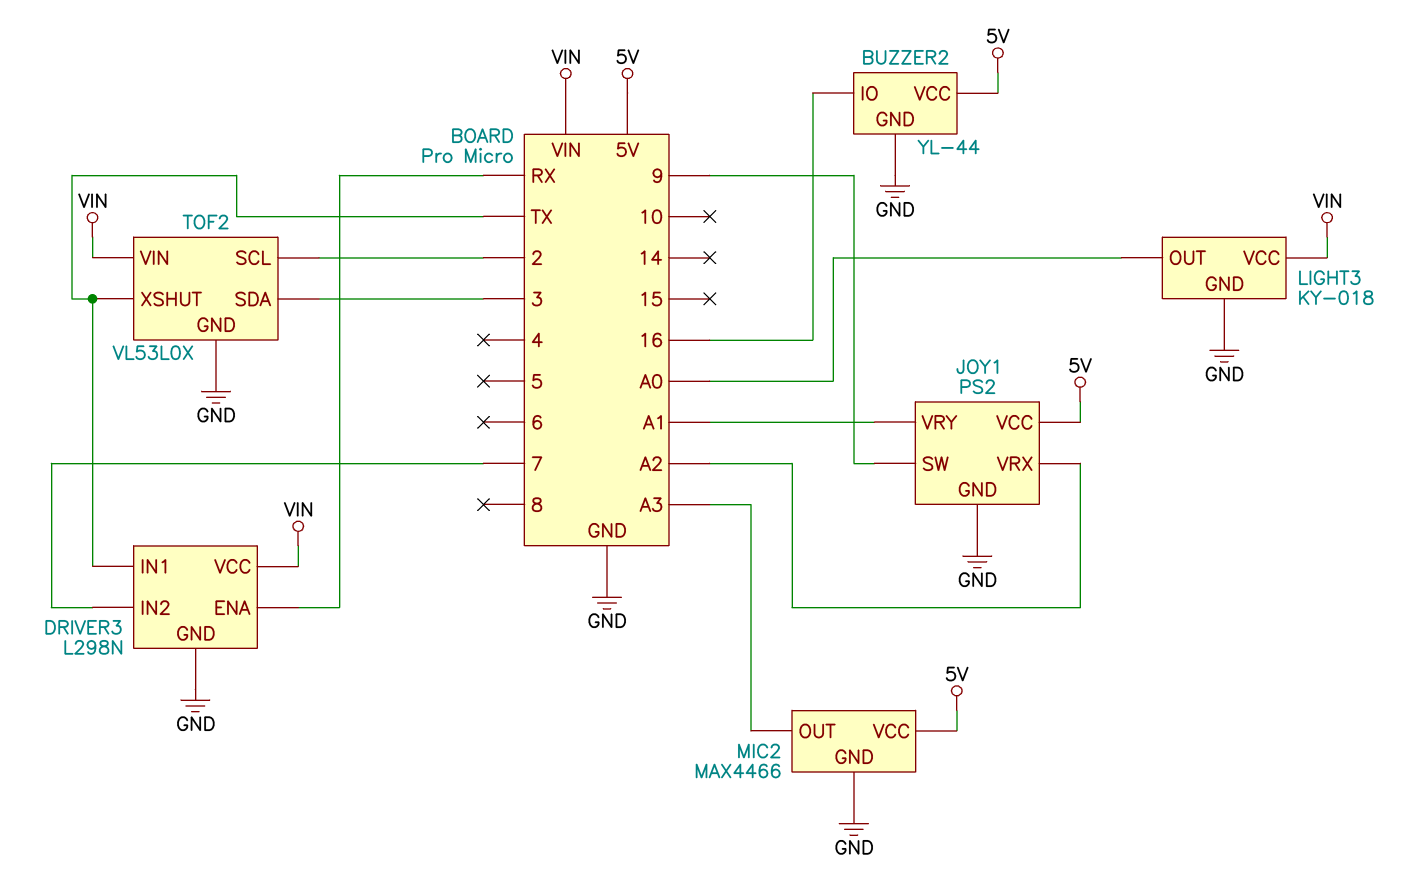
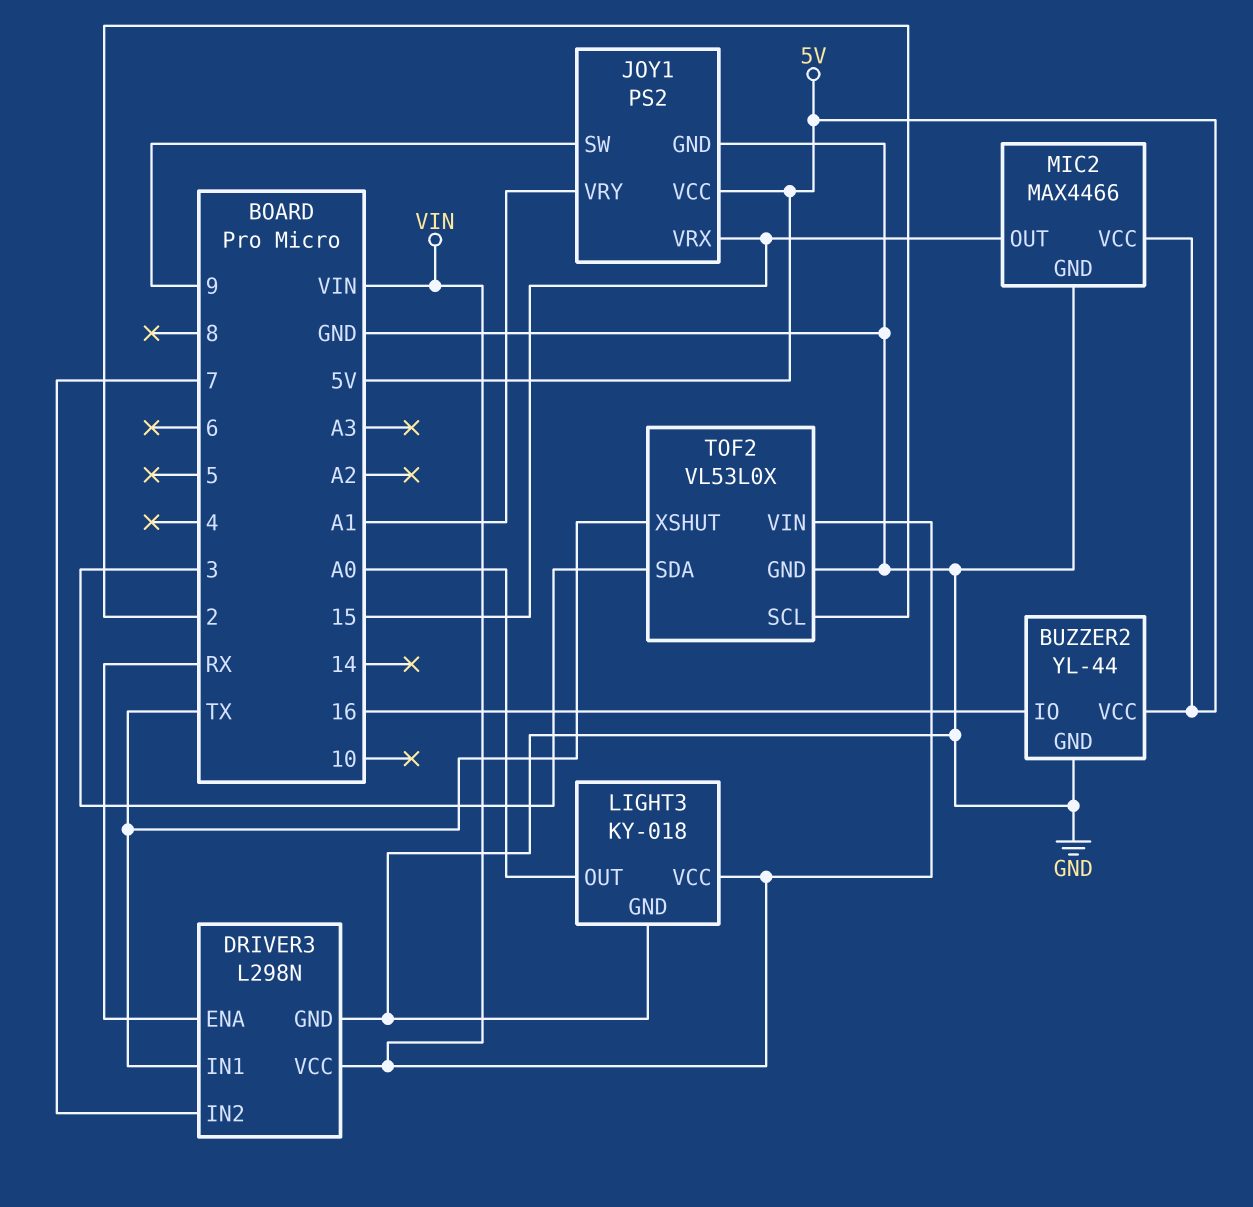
JOY1 pin VRX: A2 -> 15
MIC2 pin OUT: A3 -> 15

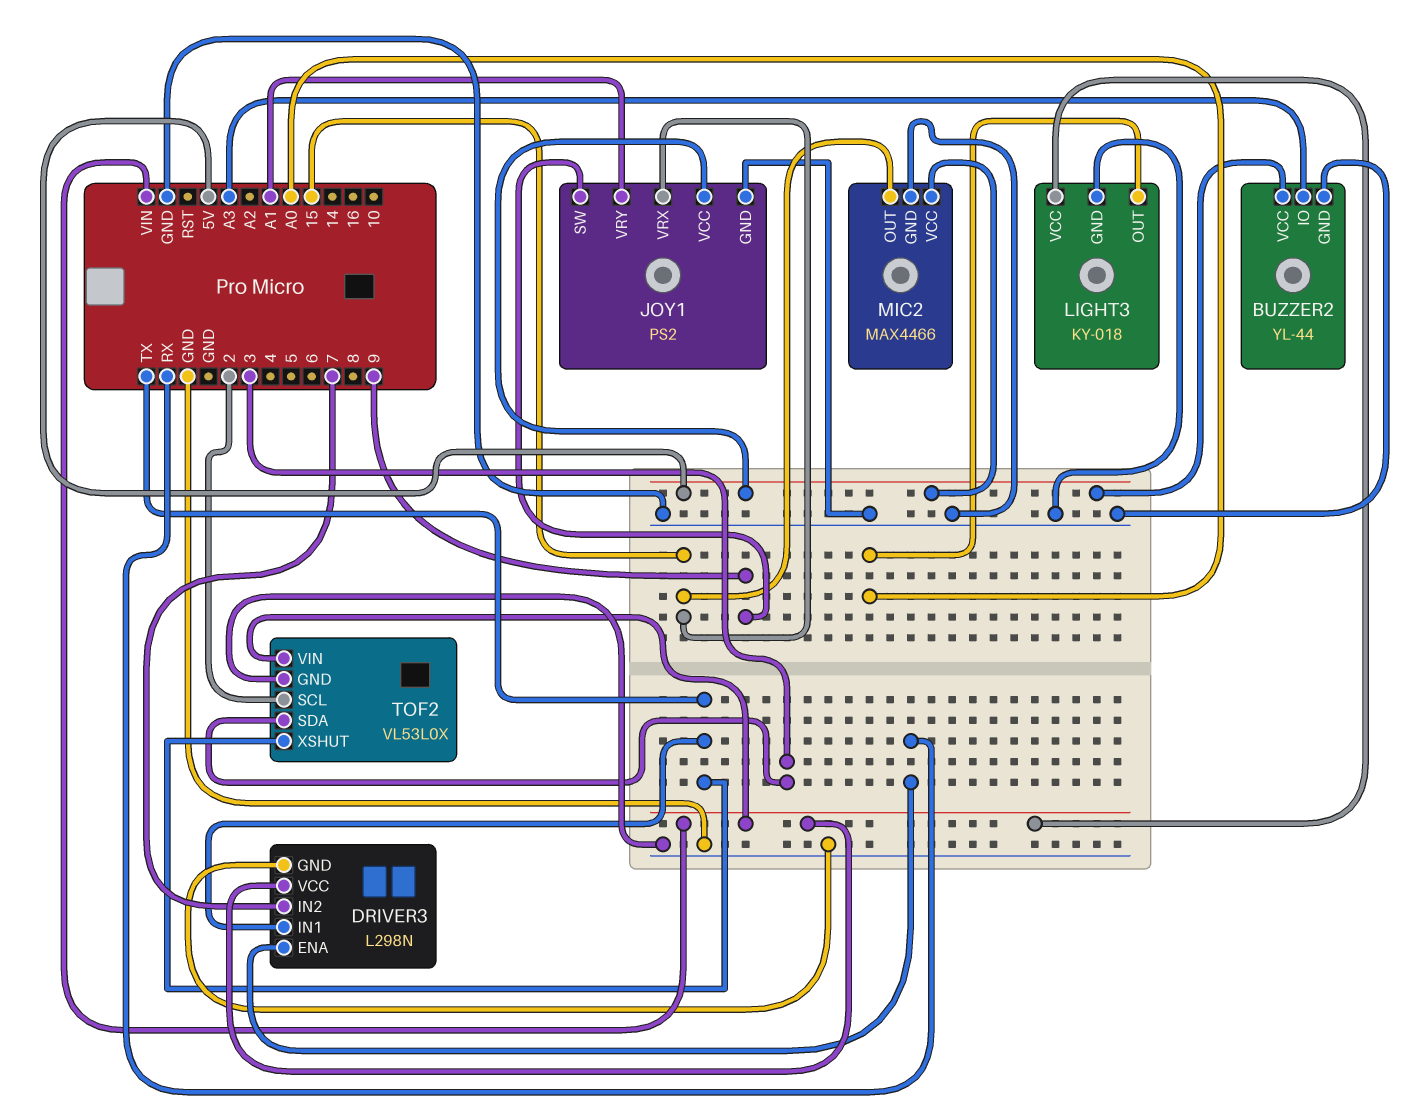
BUZZER2 pin IO: 16 -> A3

